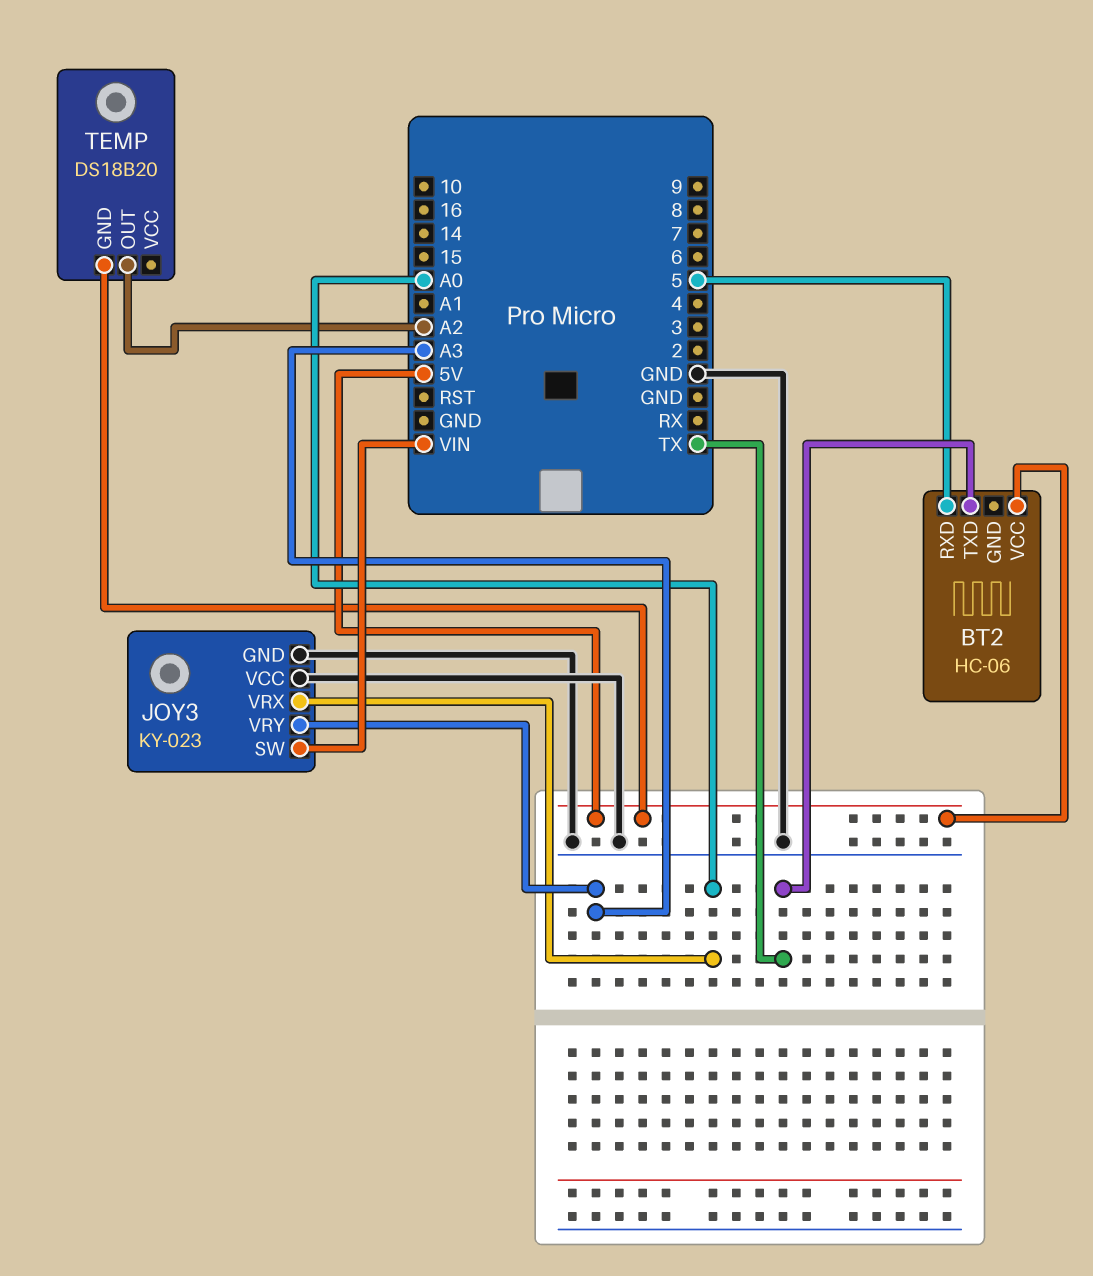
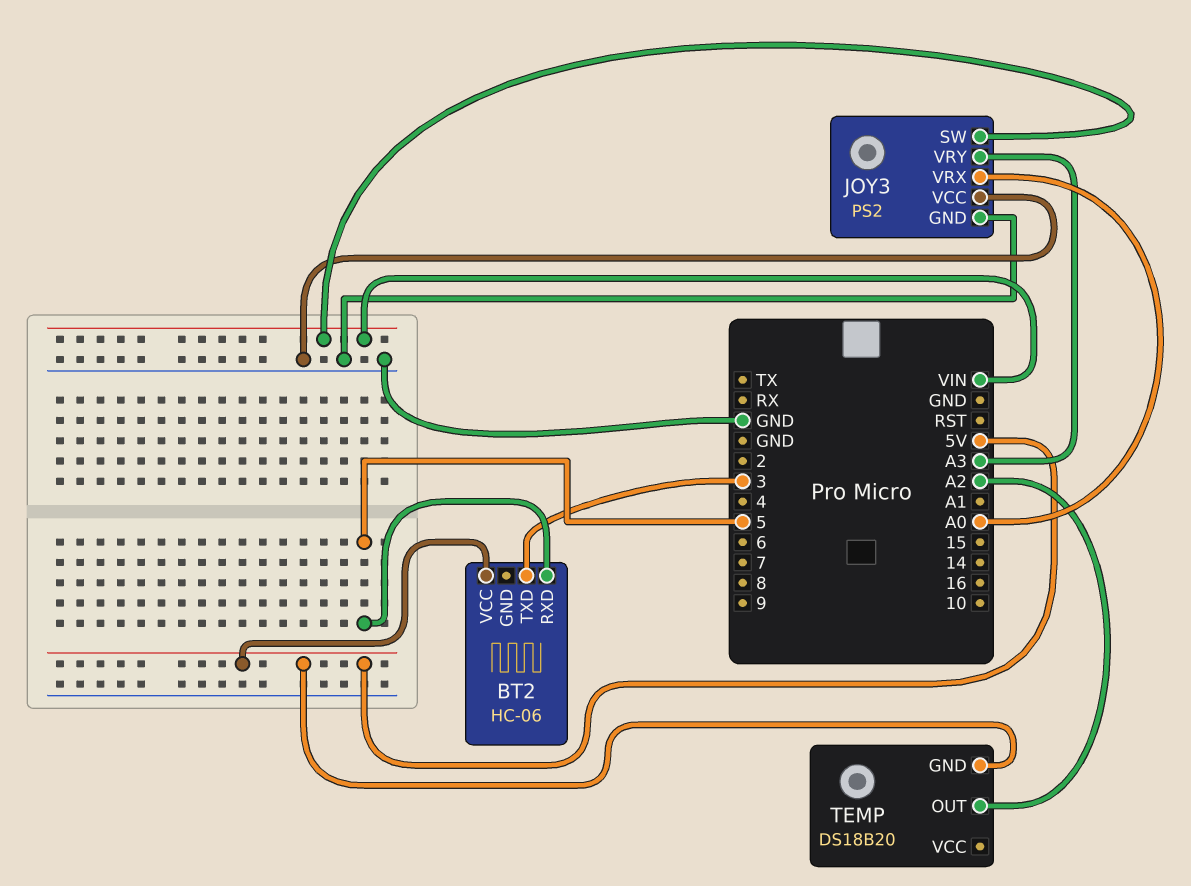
BT2 pin TXD: TX -> 3
JOY3: KY-023 -> PS2

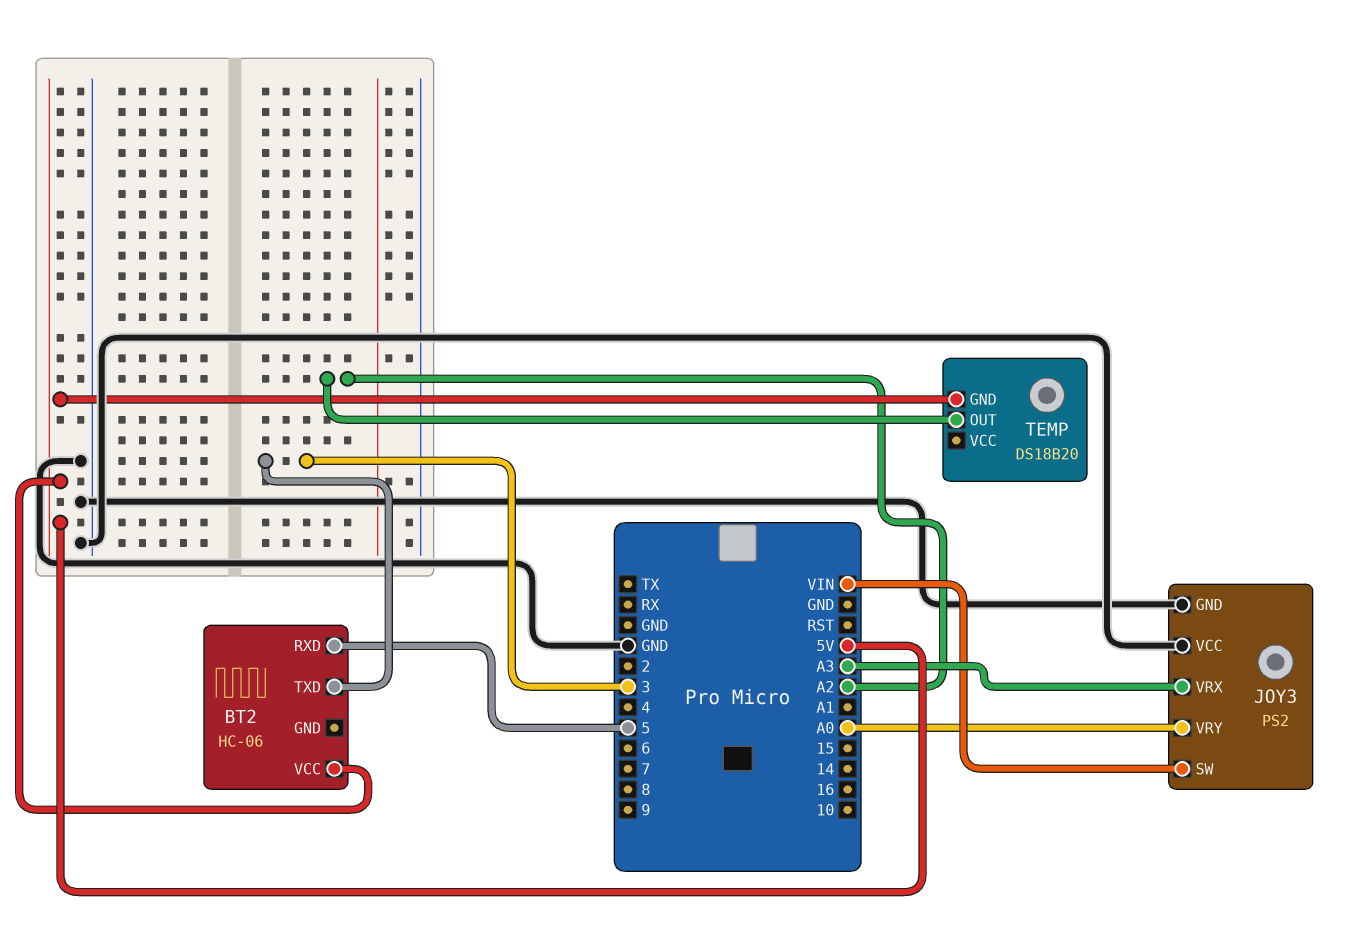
JOY3 pin VRX: A0 -> A3
JOY3 pin VRY: A3 -> A0

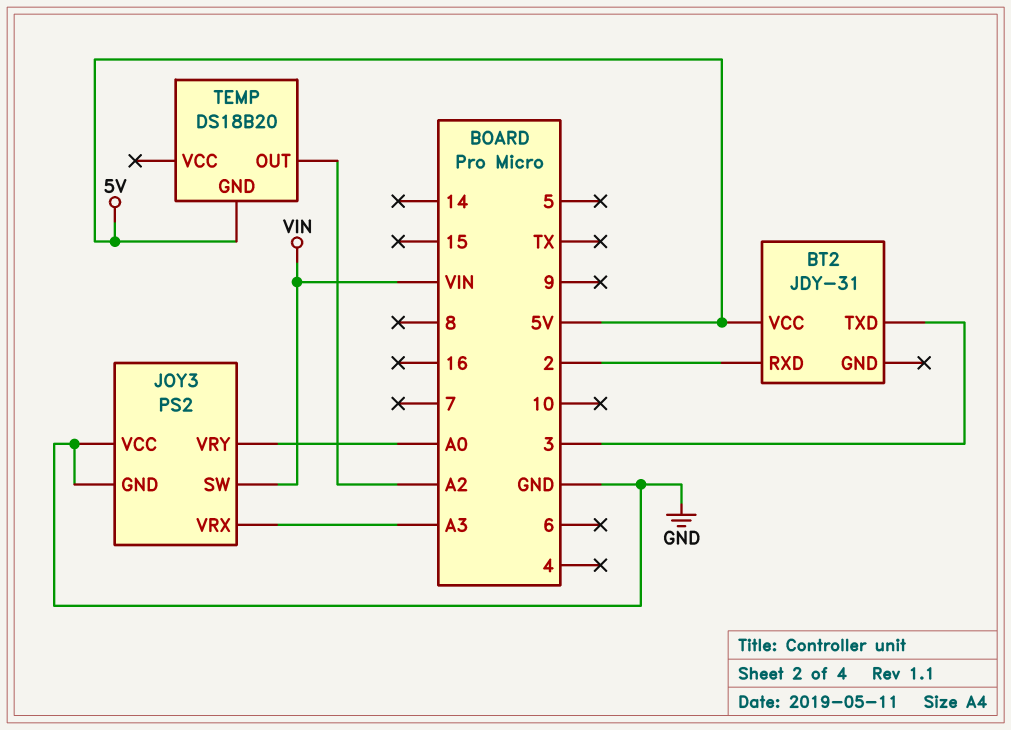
BT2: HC-06 -> JDY-31
BT2 pin RXD: 5 -> 2

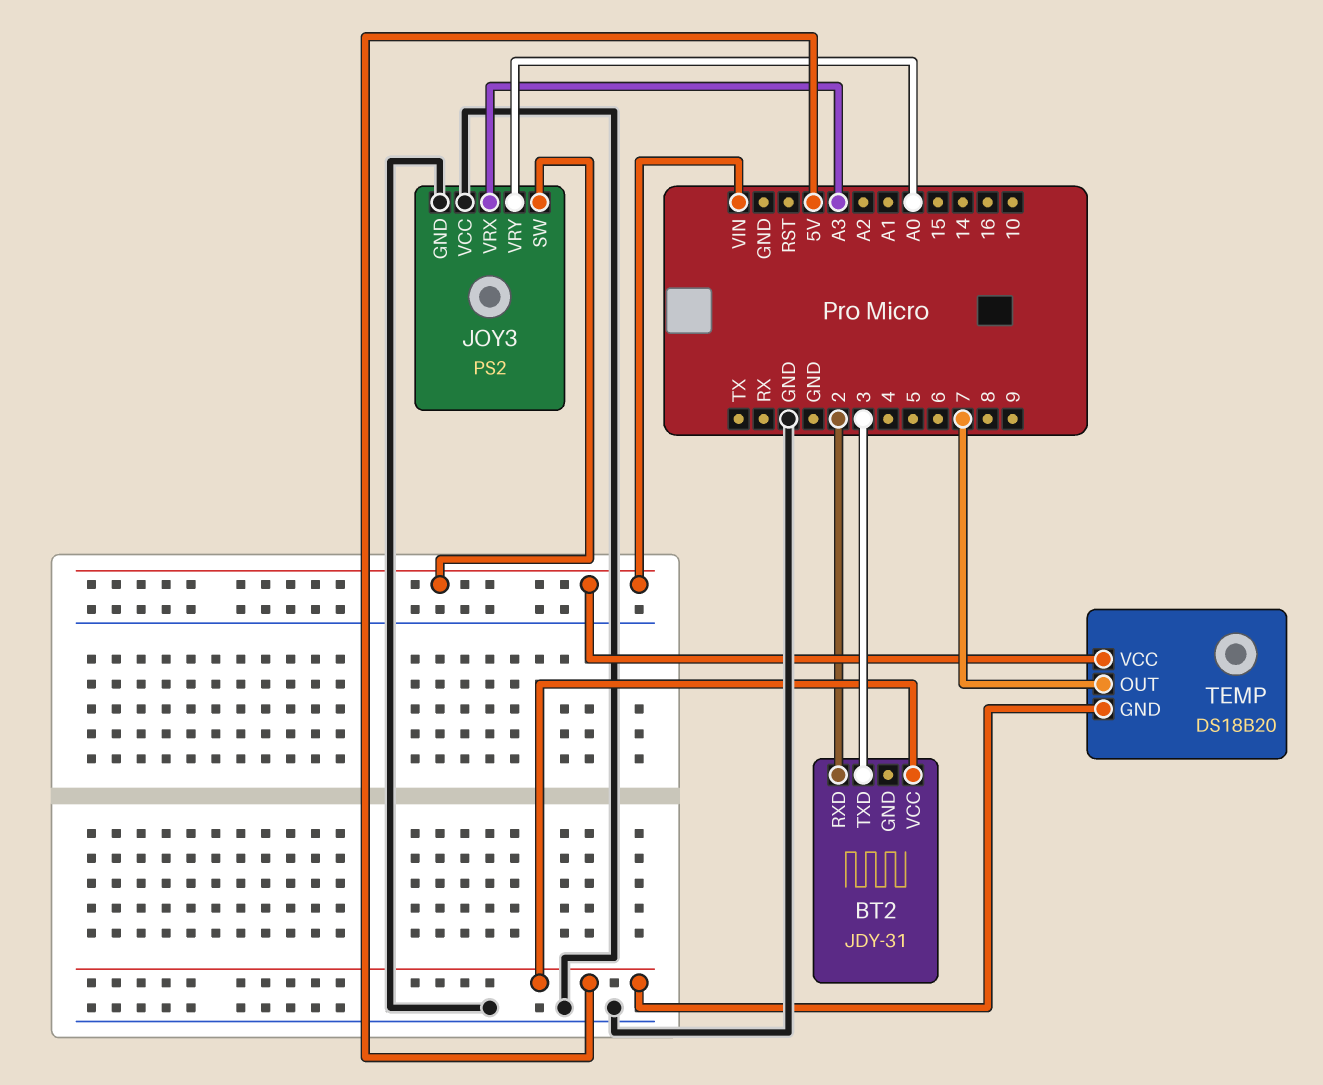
TEMP pin OUT: A2 -> 7
TEMP pin VCC: none -> VIN

